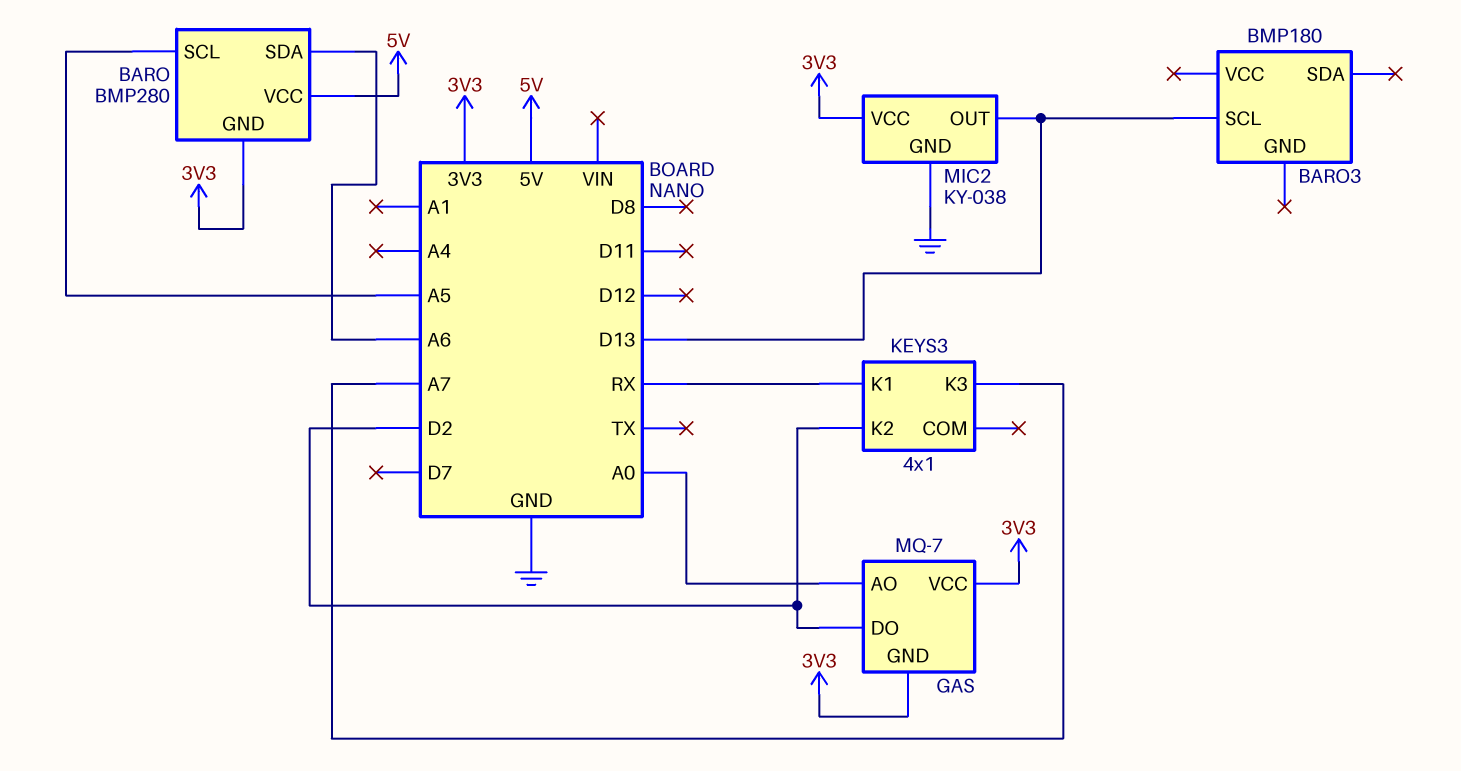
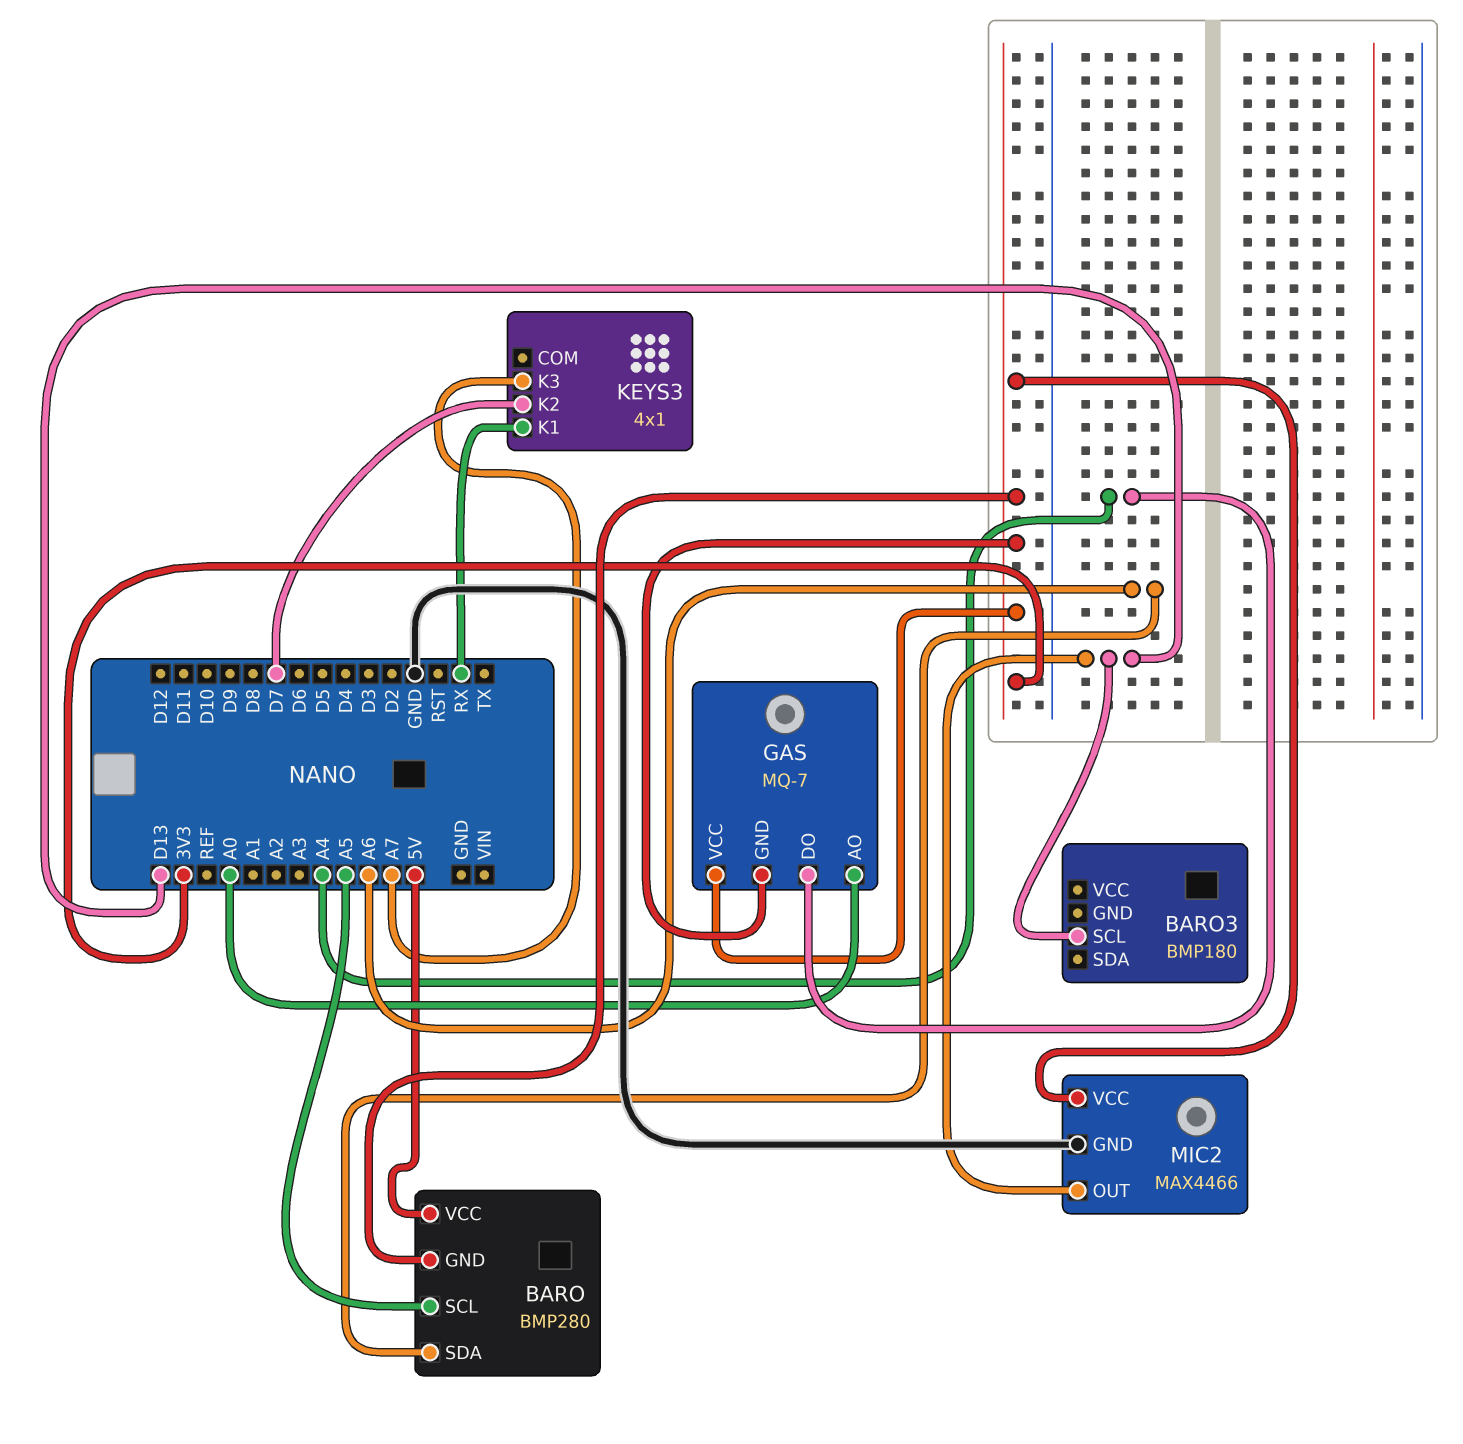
GAS pin DO: D2 -> A4
KEYS3 pin K2: D2 -> D7
MIC2: KY-038 -> MAX4466

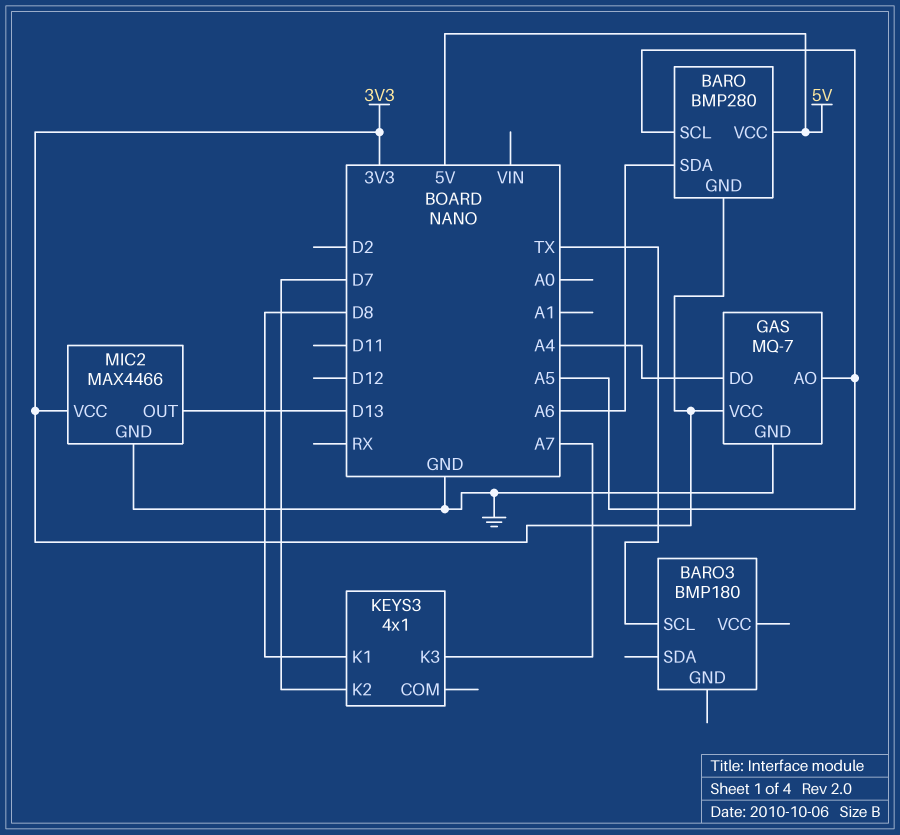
BARO3 pin SCL: D13 -> TX
GAS pin AO: A0 -> A5
GAS pin GND: 3V3 -> GND
KEYS3 pin K1: RX -> D8

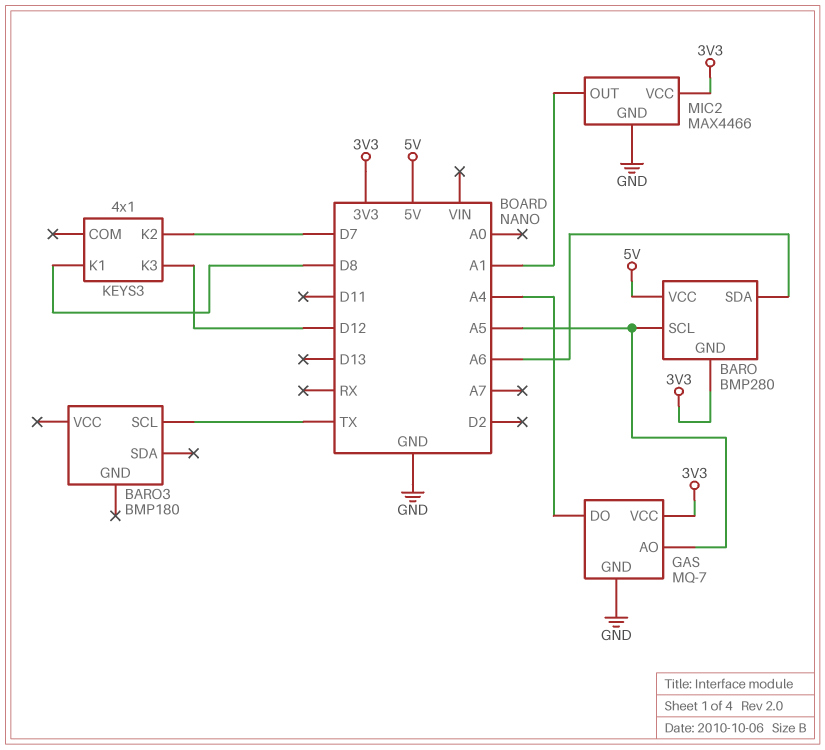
KEYS3 pin K3: A7 -> D12
MIC2 pin OUT: D13 -> A1

